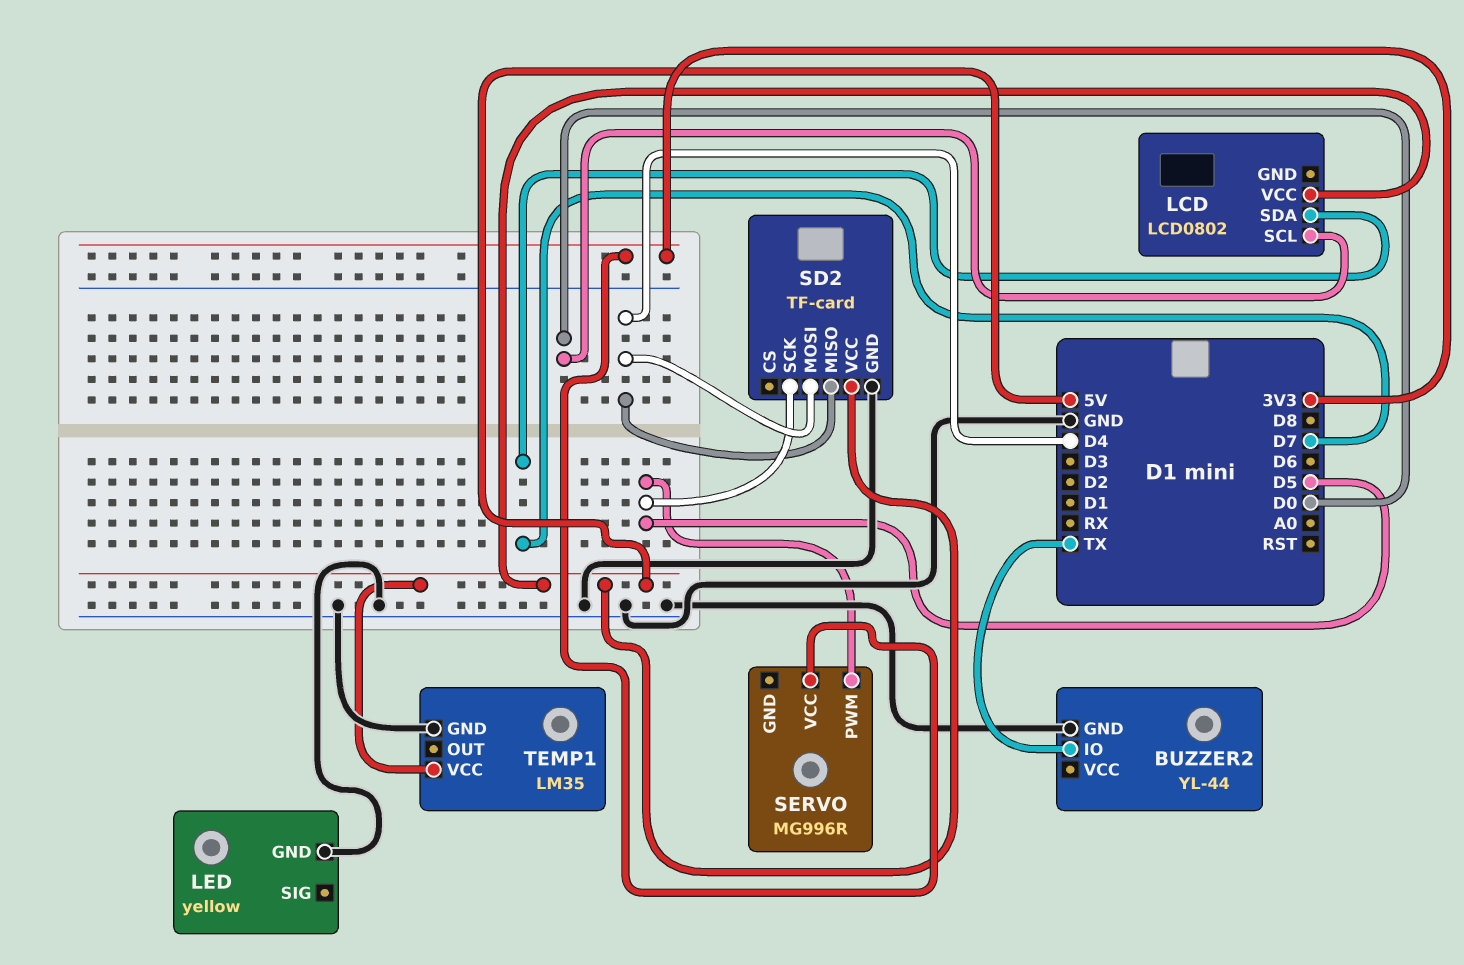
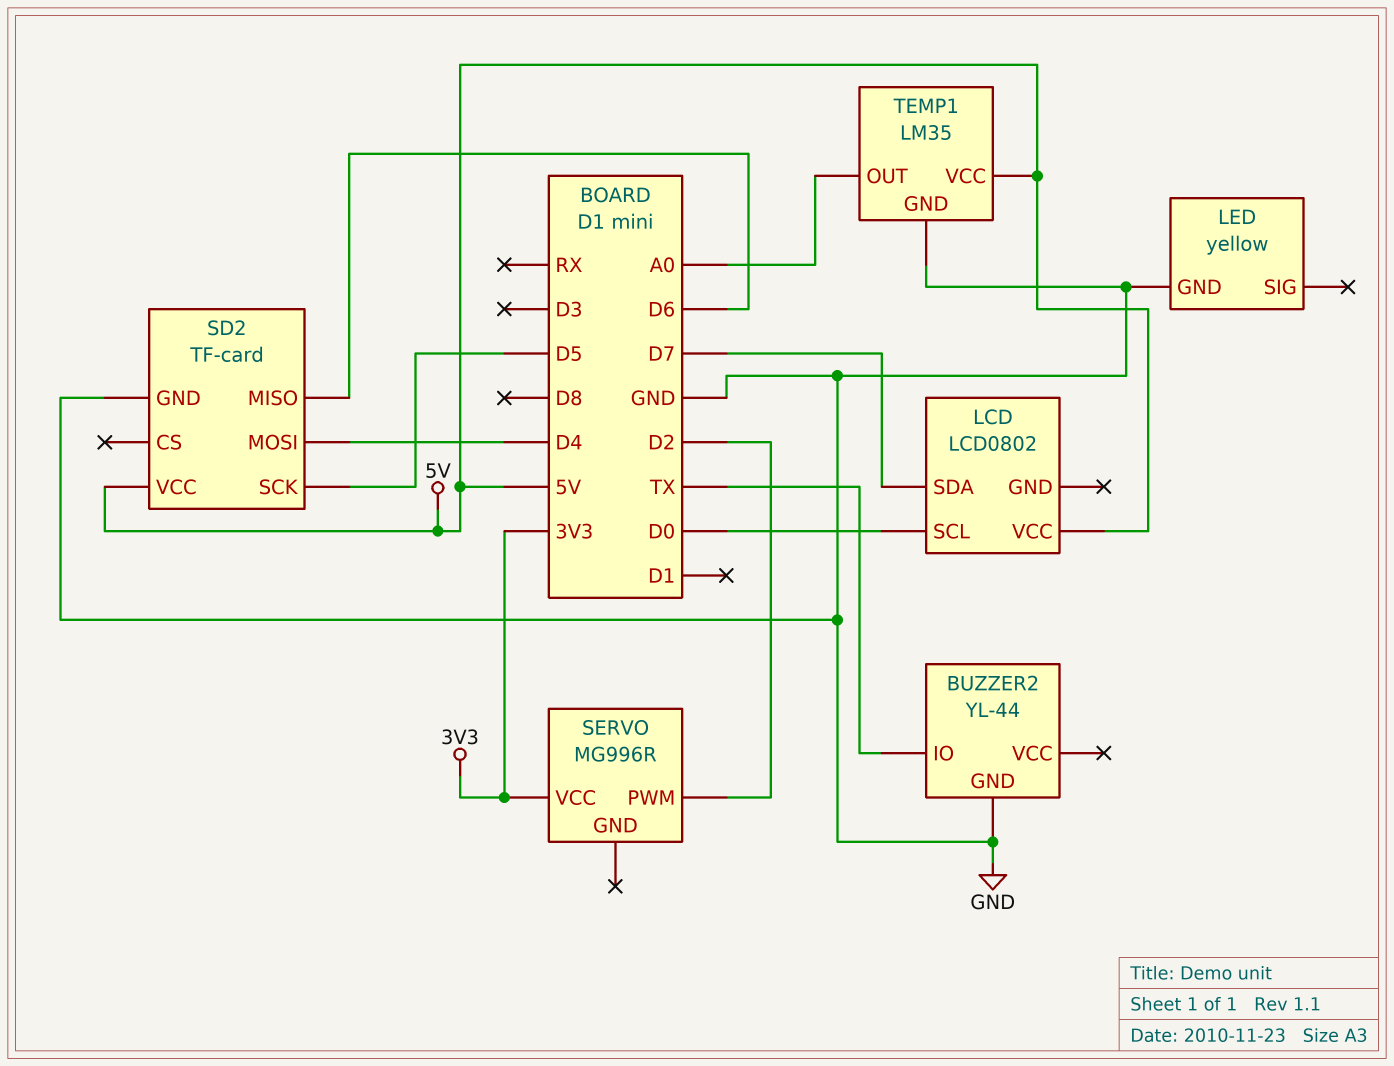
SD2 pin MISO: D4 -> D6
SERVO pin PWM: D5 -> D2
TEMP1 pin OUT: none -> A0

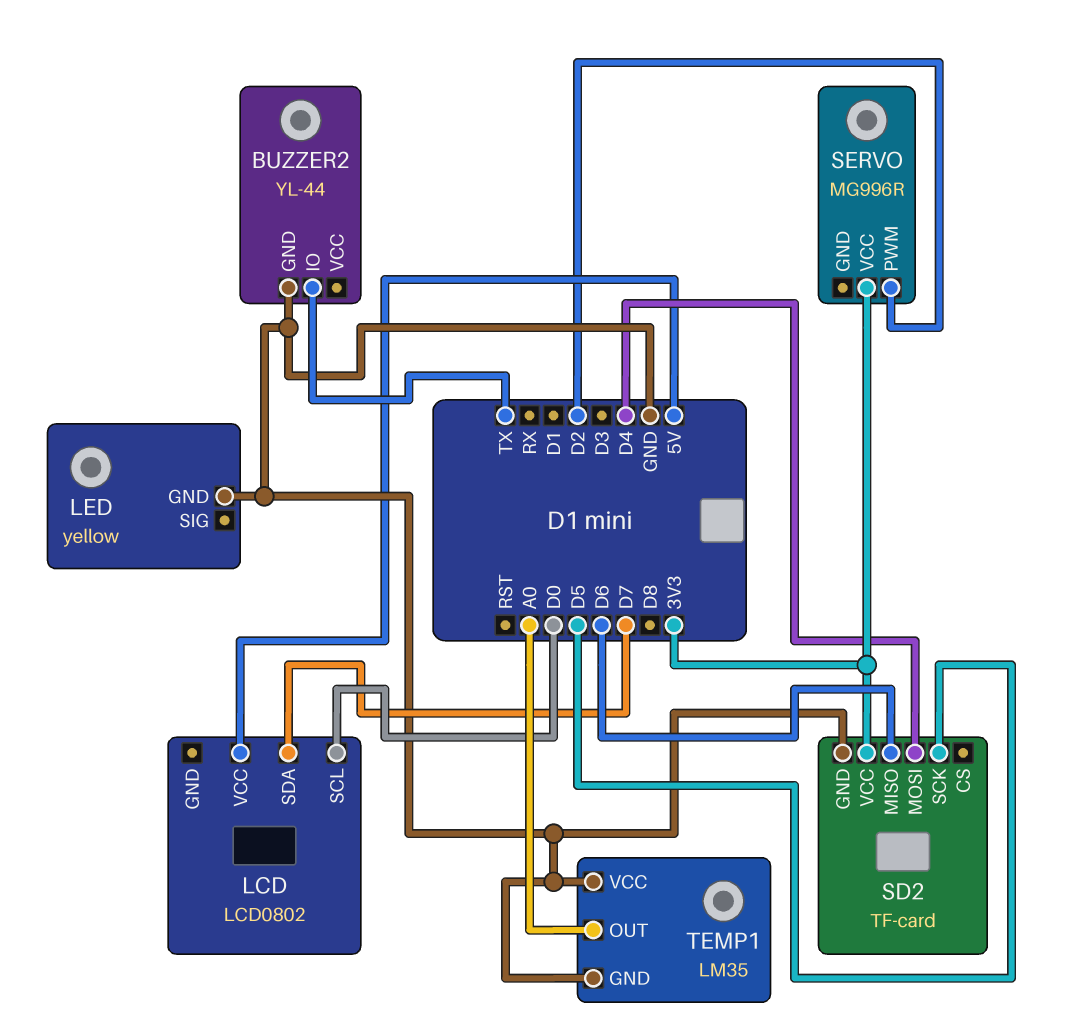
SD2 pin VCC: 5V -> 3V3
TEMP1 pin VCC: 5V -> GND

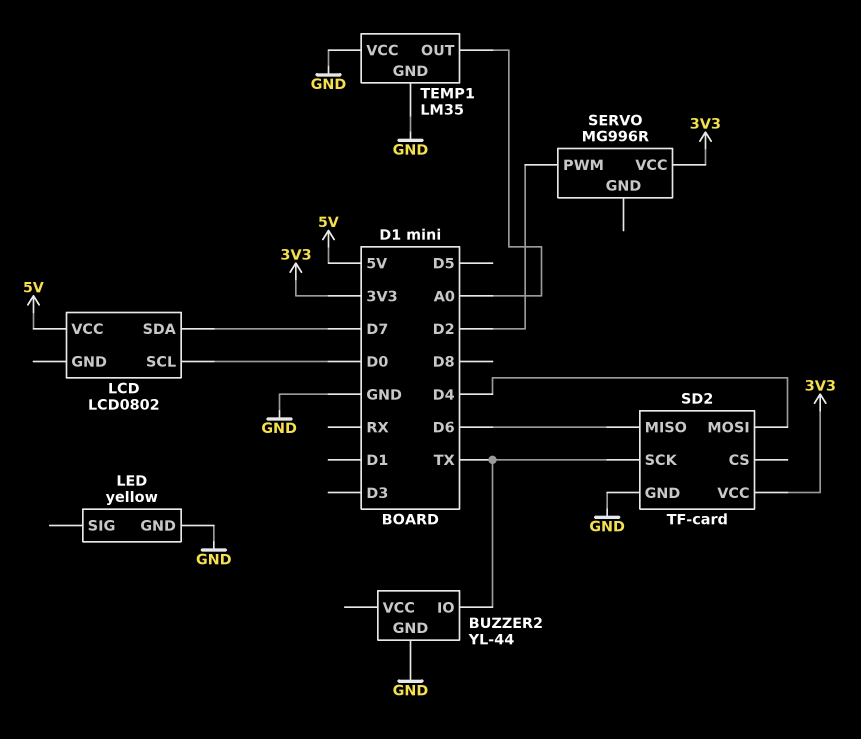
SD2 pin SCK: D5 -> TX

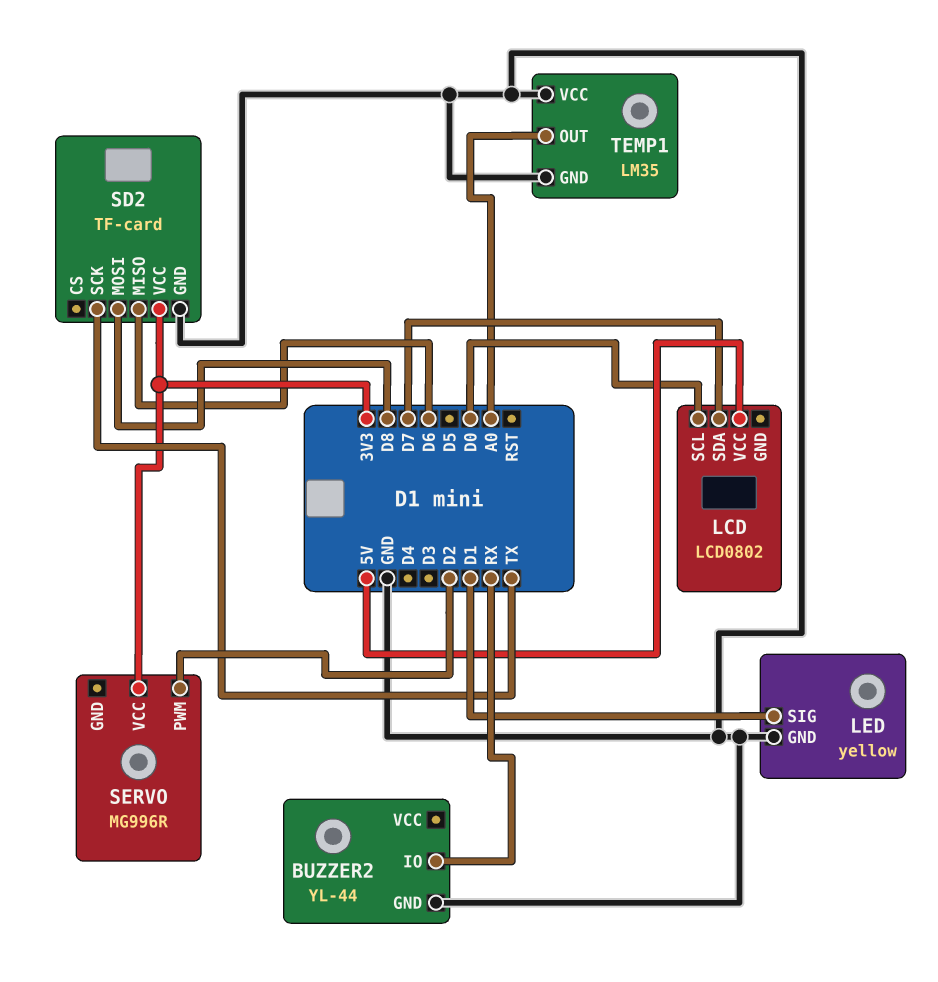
BUZZER2 pin IO: TX -> RX
LED pin SIG: none -> D1
SD2 pin MOSI: D4 -> D8

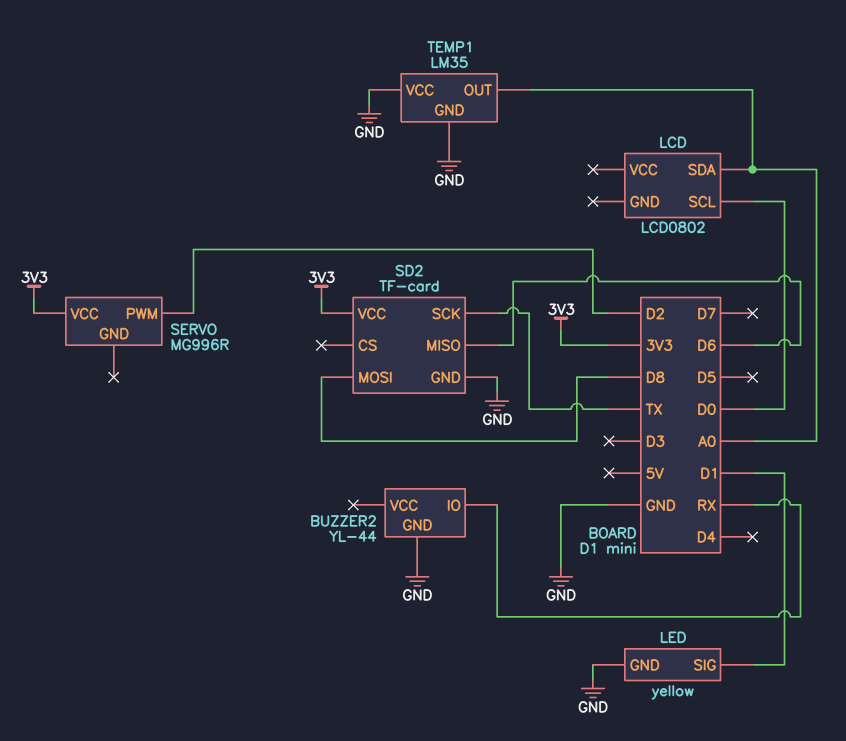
LCD pin SDA: D7 -> A0
LCD pin VCC: 5V -> none

